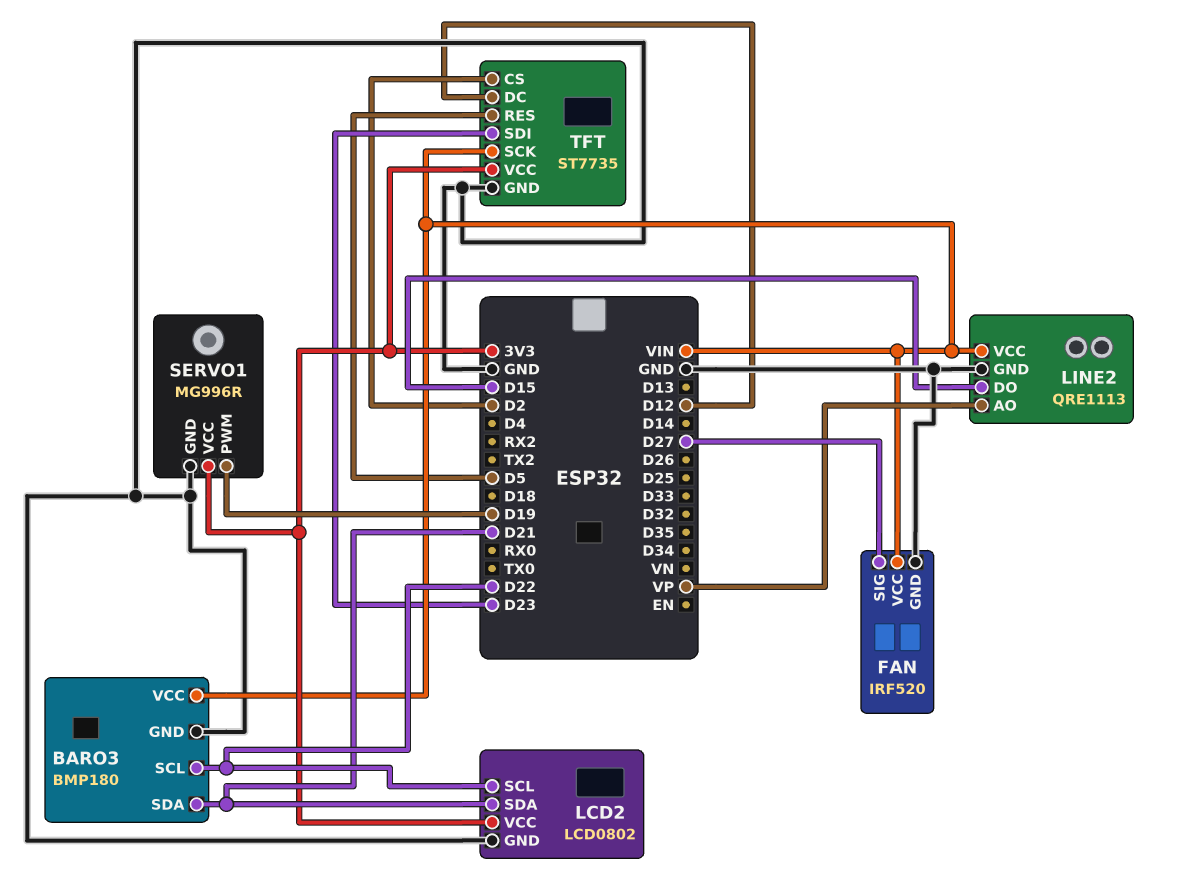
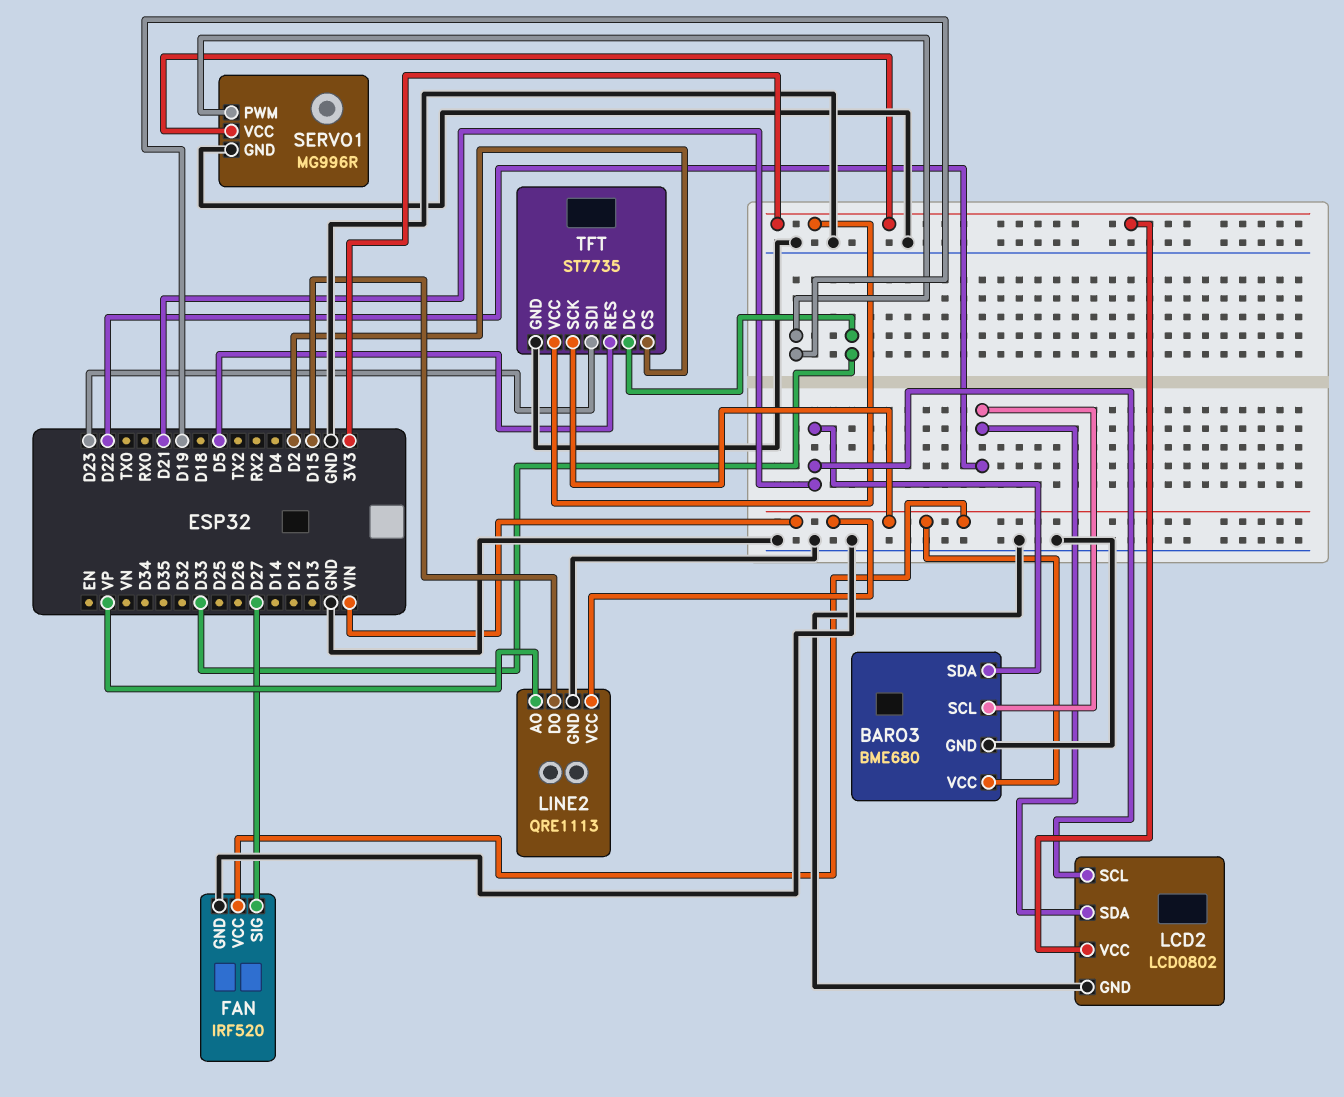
BARO3: BMP180 -> BME680
LCD2 pin SCL: D22 -> D21
LCD2 pin SDA: D21 -> D22
TFT pin DC: D12 -> D33

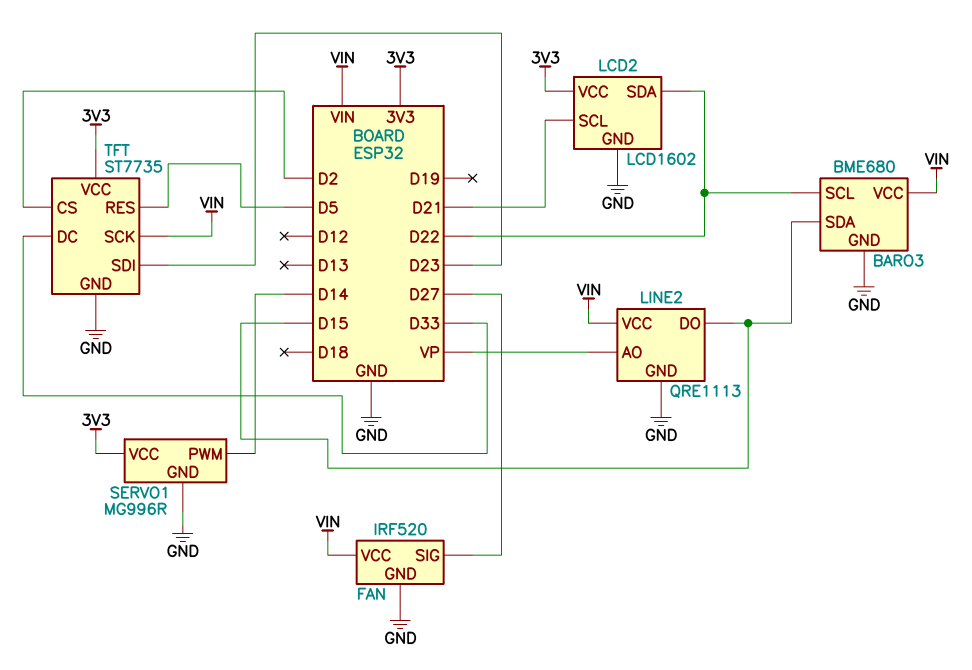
BARO3 pin SDA: D21 -> D15
LCD2: LCD0802 -> LCD1602
SERVO1 pin PWM: D19 -> D14

